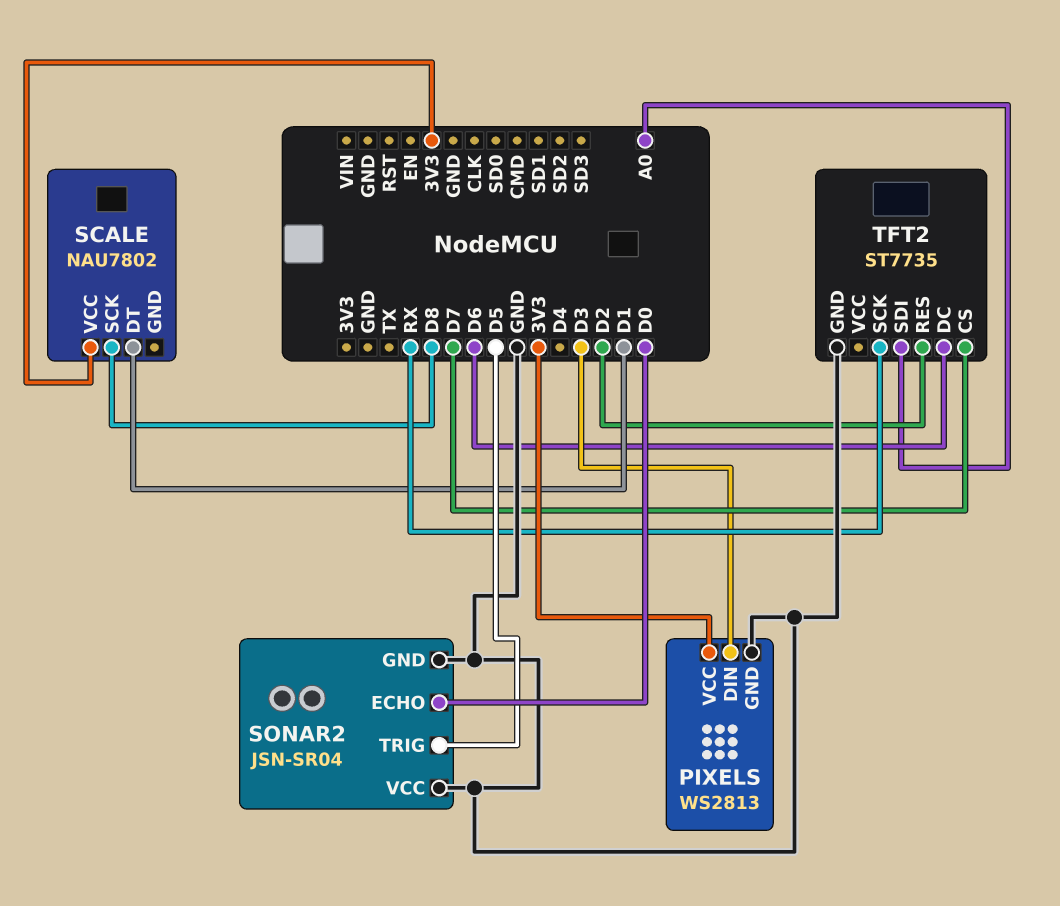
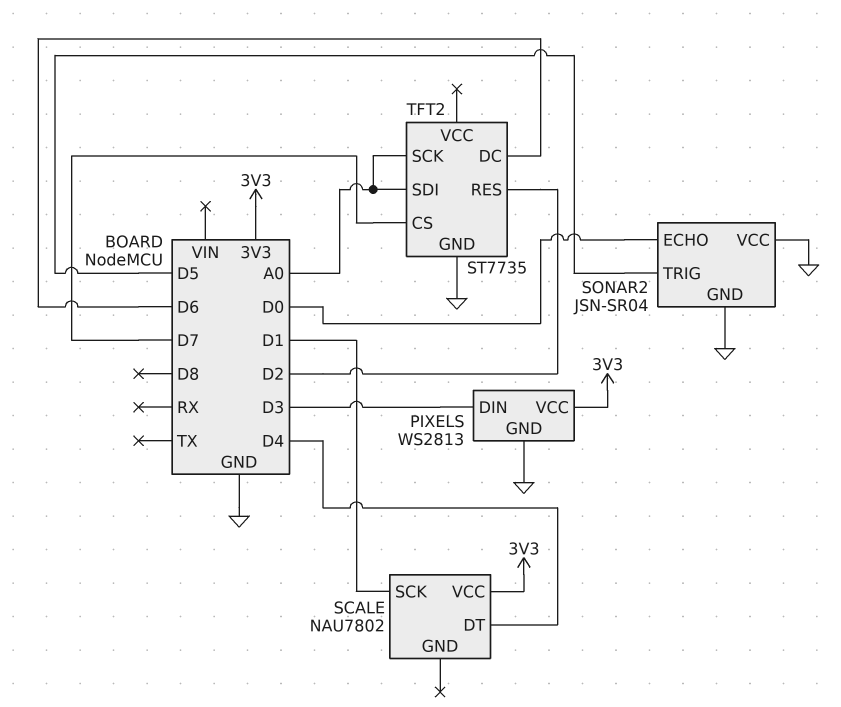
SCALE pin DT: D1 -> D4
SCALE pin SCK: D8 -> D1
TFT2 pin SCK: RX -> A0

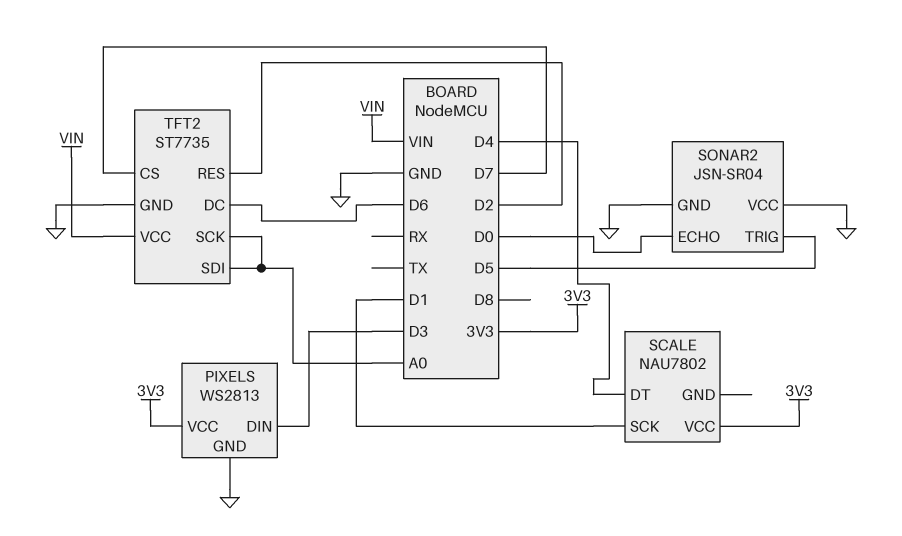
TFT2 pin VCC: none -> VIN

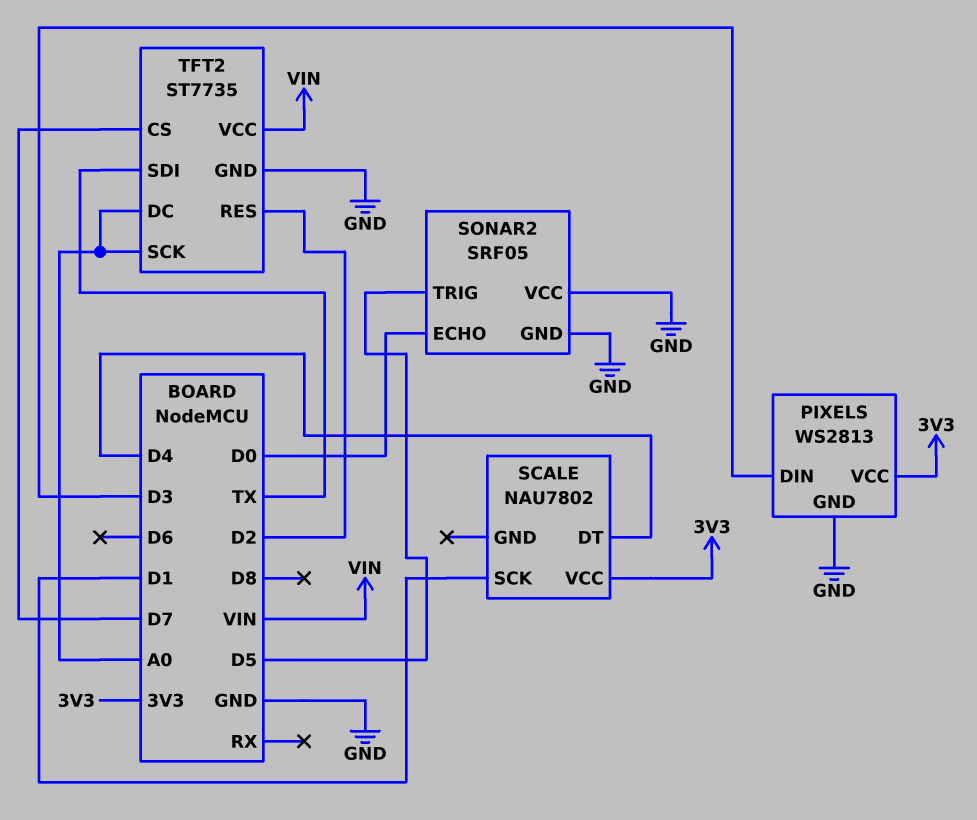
SONAR2: JSN-SR04 -> SRF05
TFT2 pin DC: D6 -> A0
TFT2 pin SDI: A0 -> TX

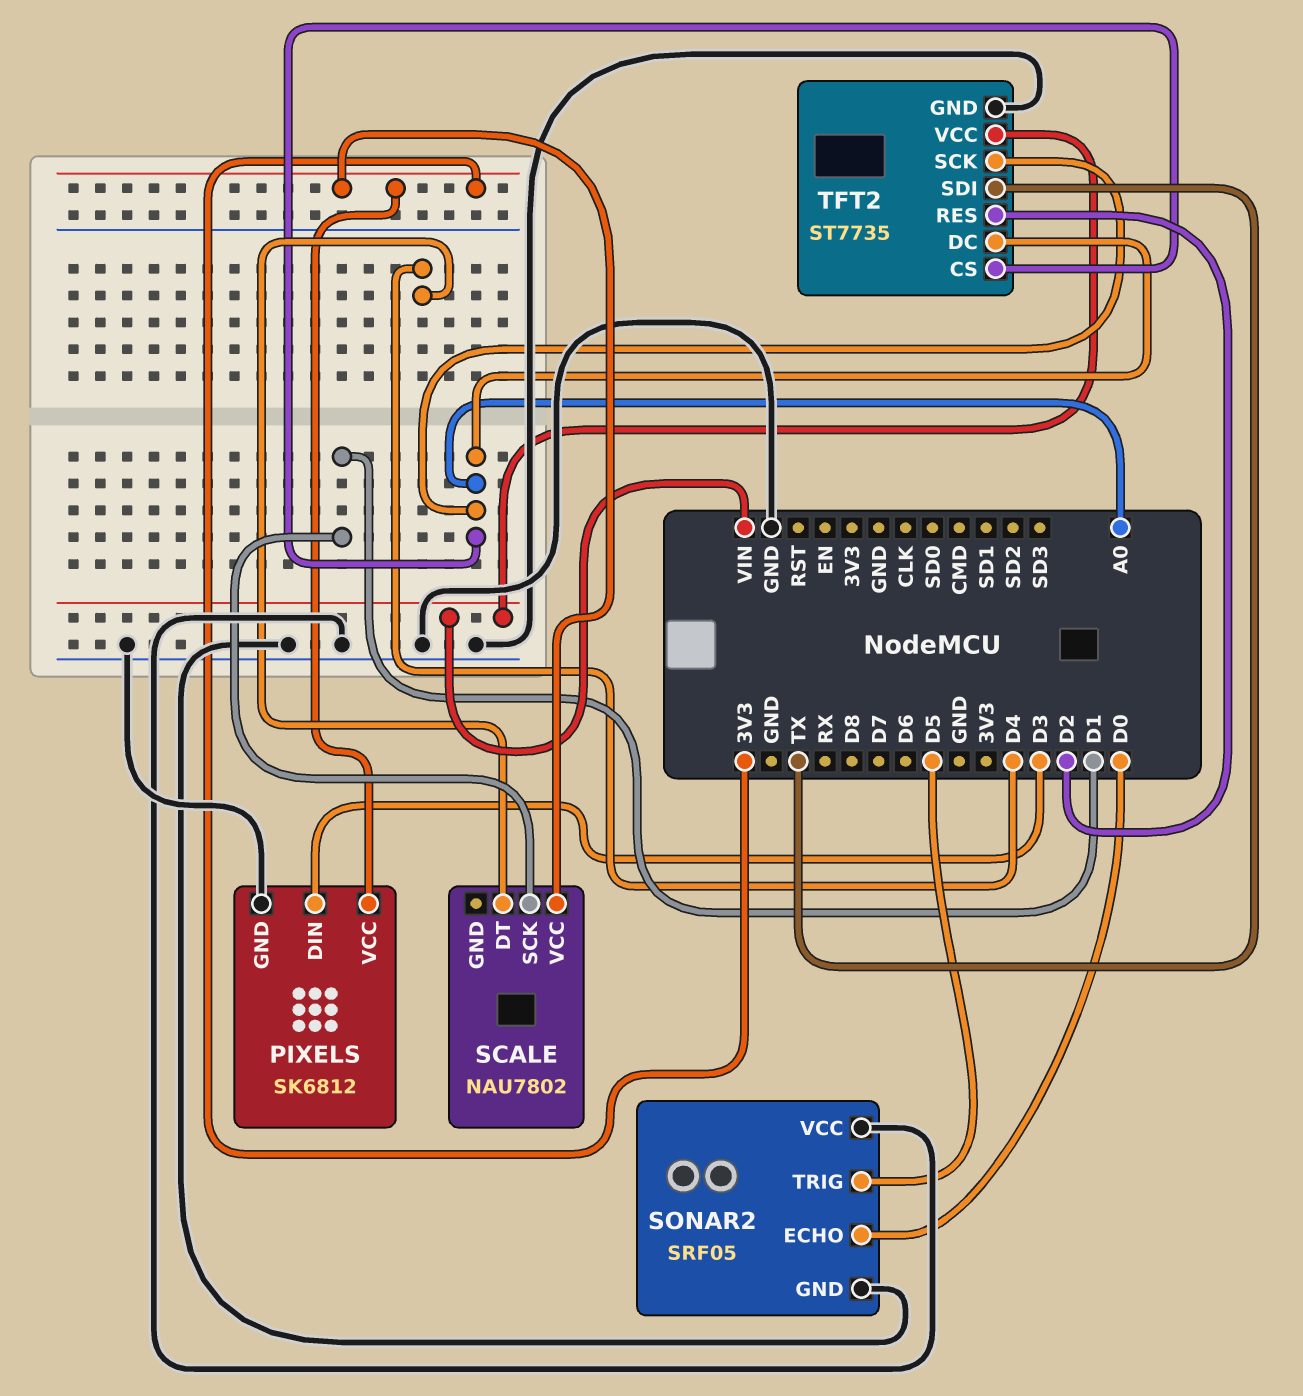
PIXELS: WS2813 -> SK6812
TFT2 pin CS: D7 -> A0

